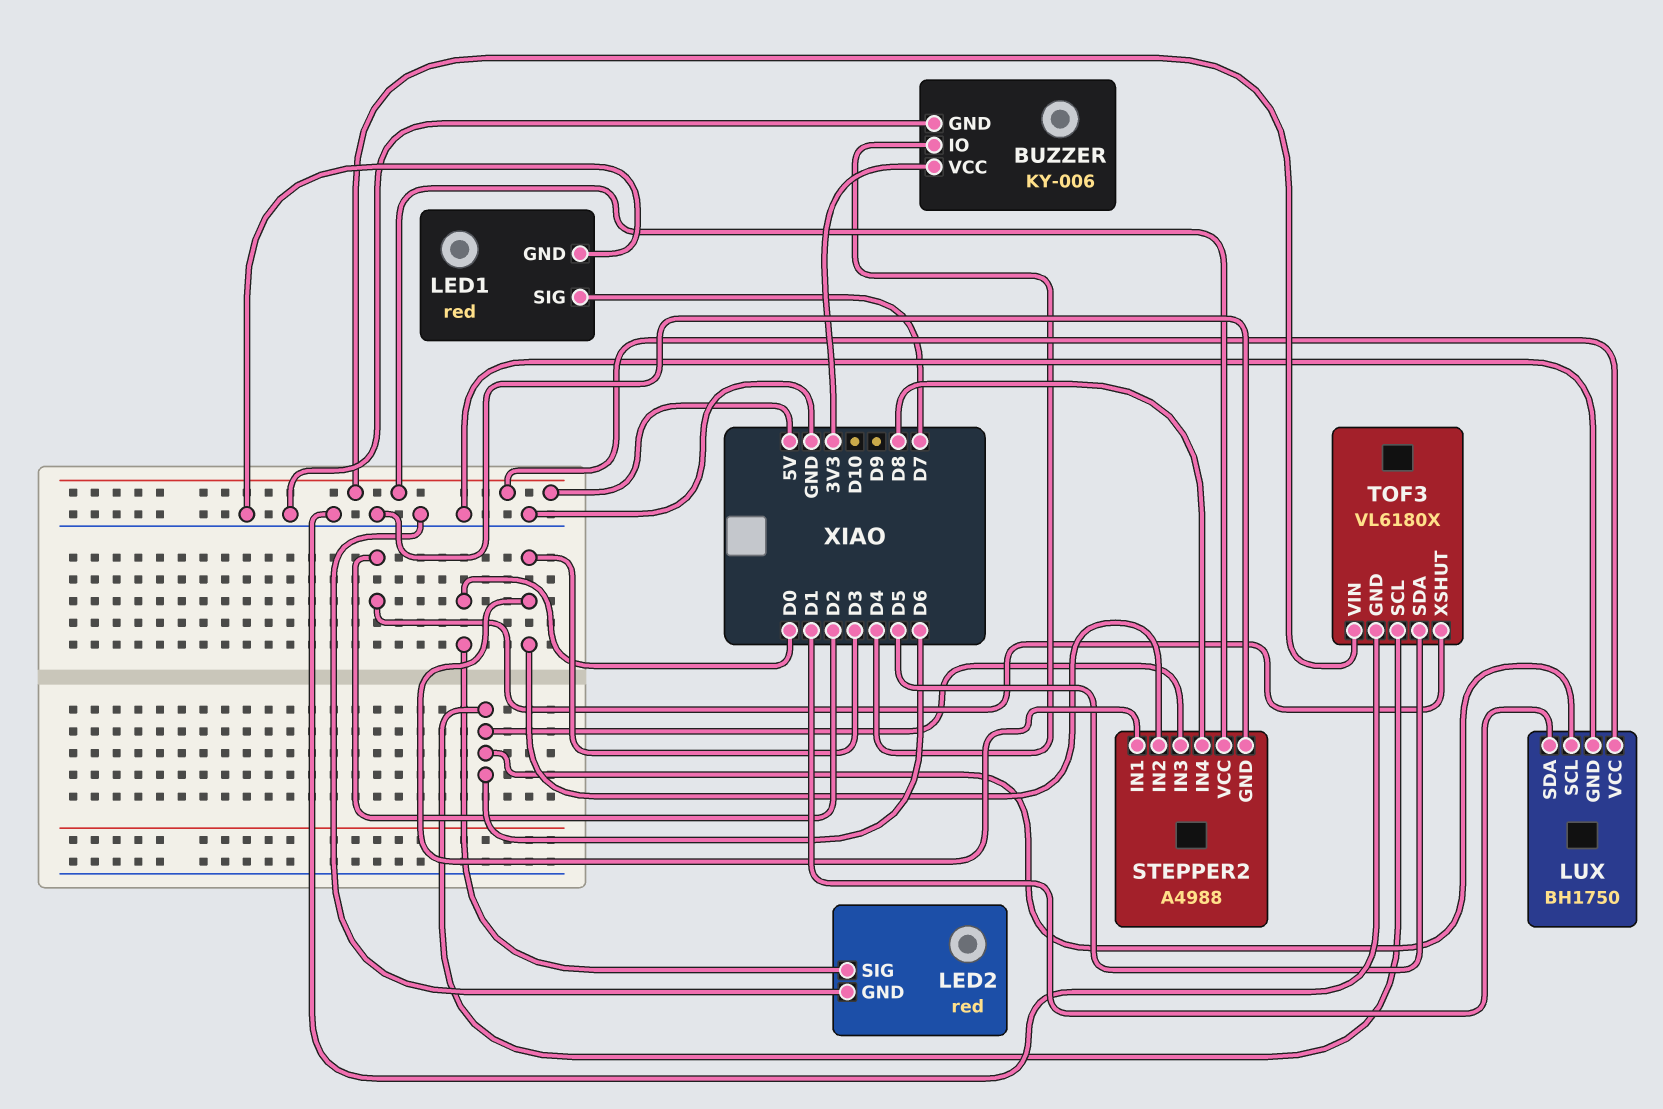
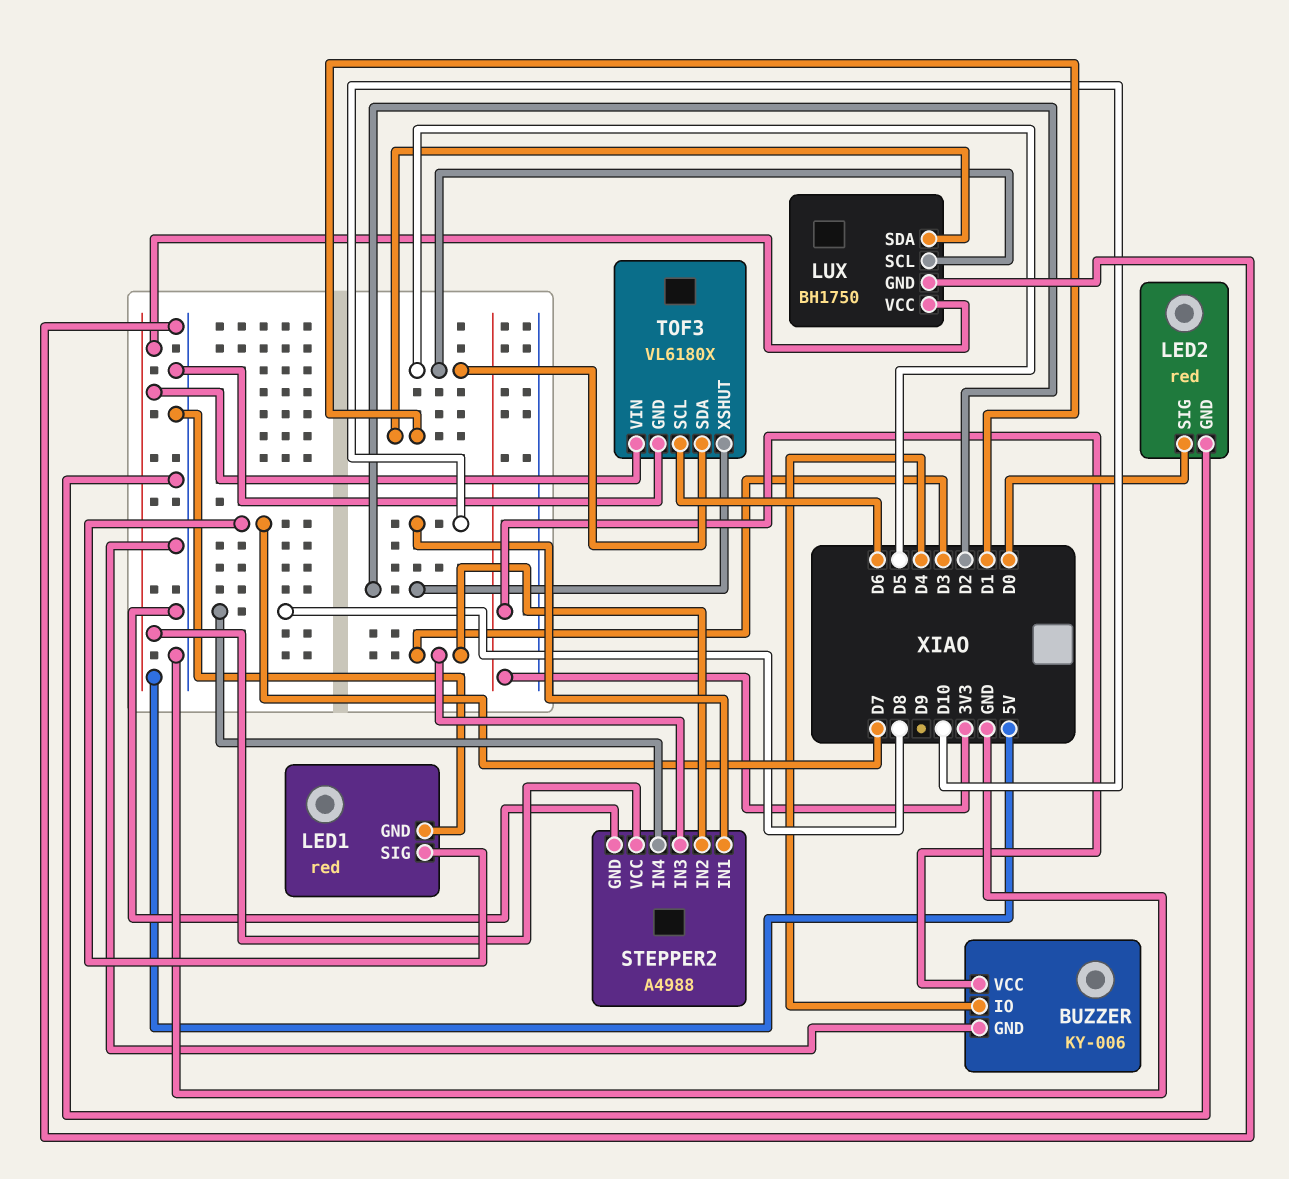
LUX pin SCL: D6 -> D5
STEPPER2 pin IN1: D3 -> D10
STEPPER2 pin IN3: D6 -> D3

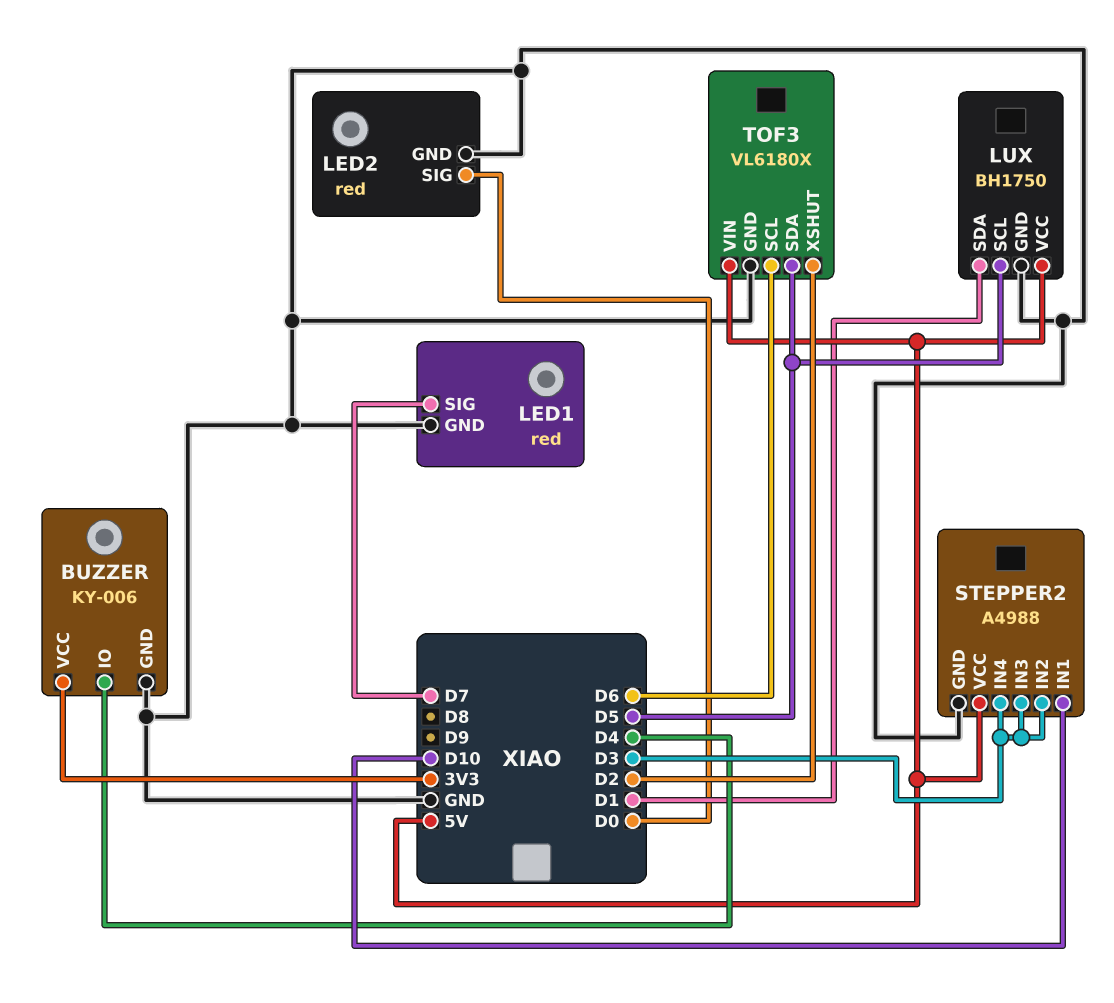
STEPPER2 pin IN4: D8 -> D3

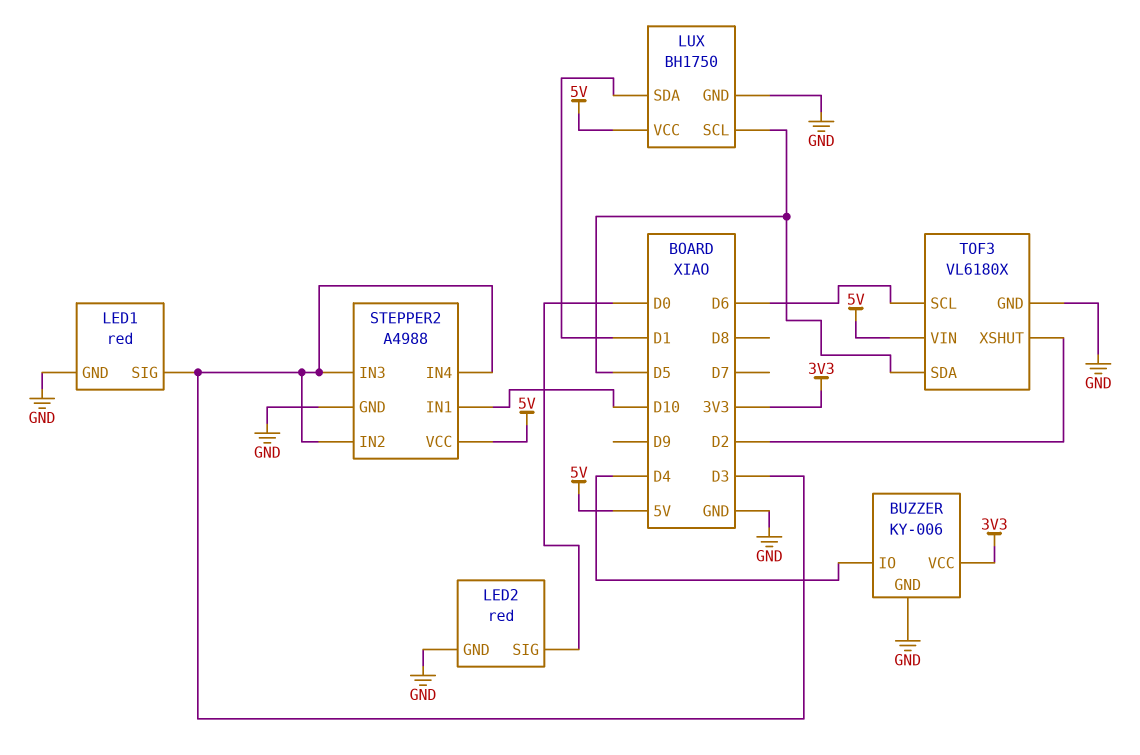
LED1 pin SIG: D7 -> D3

